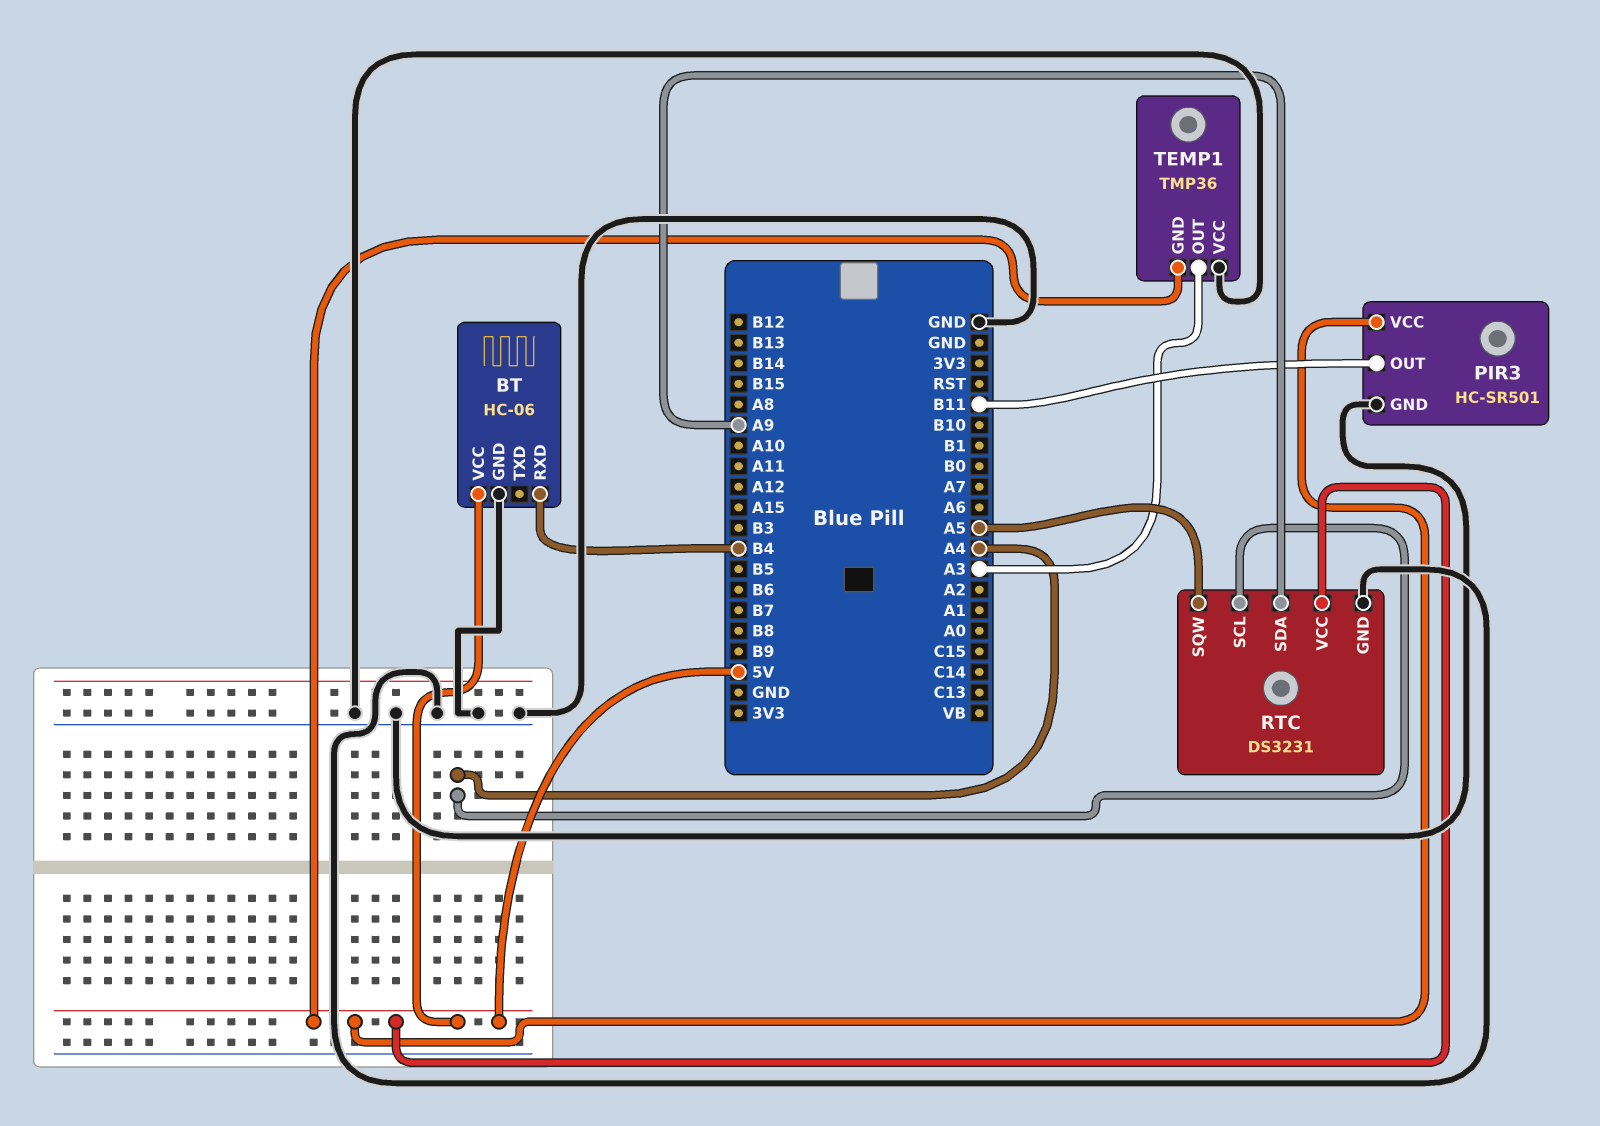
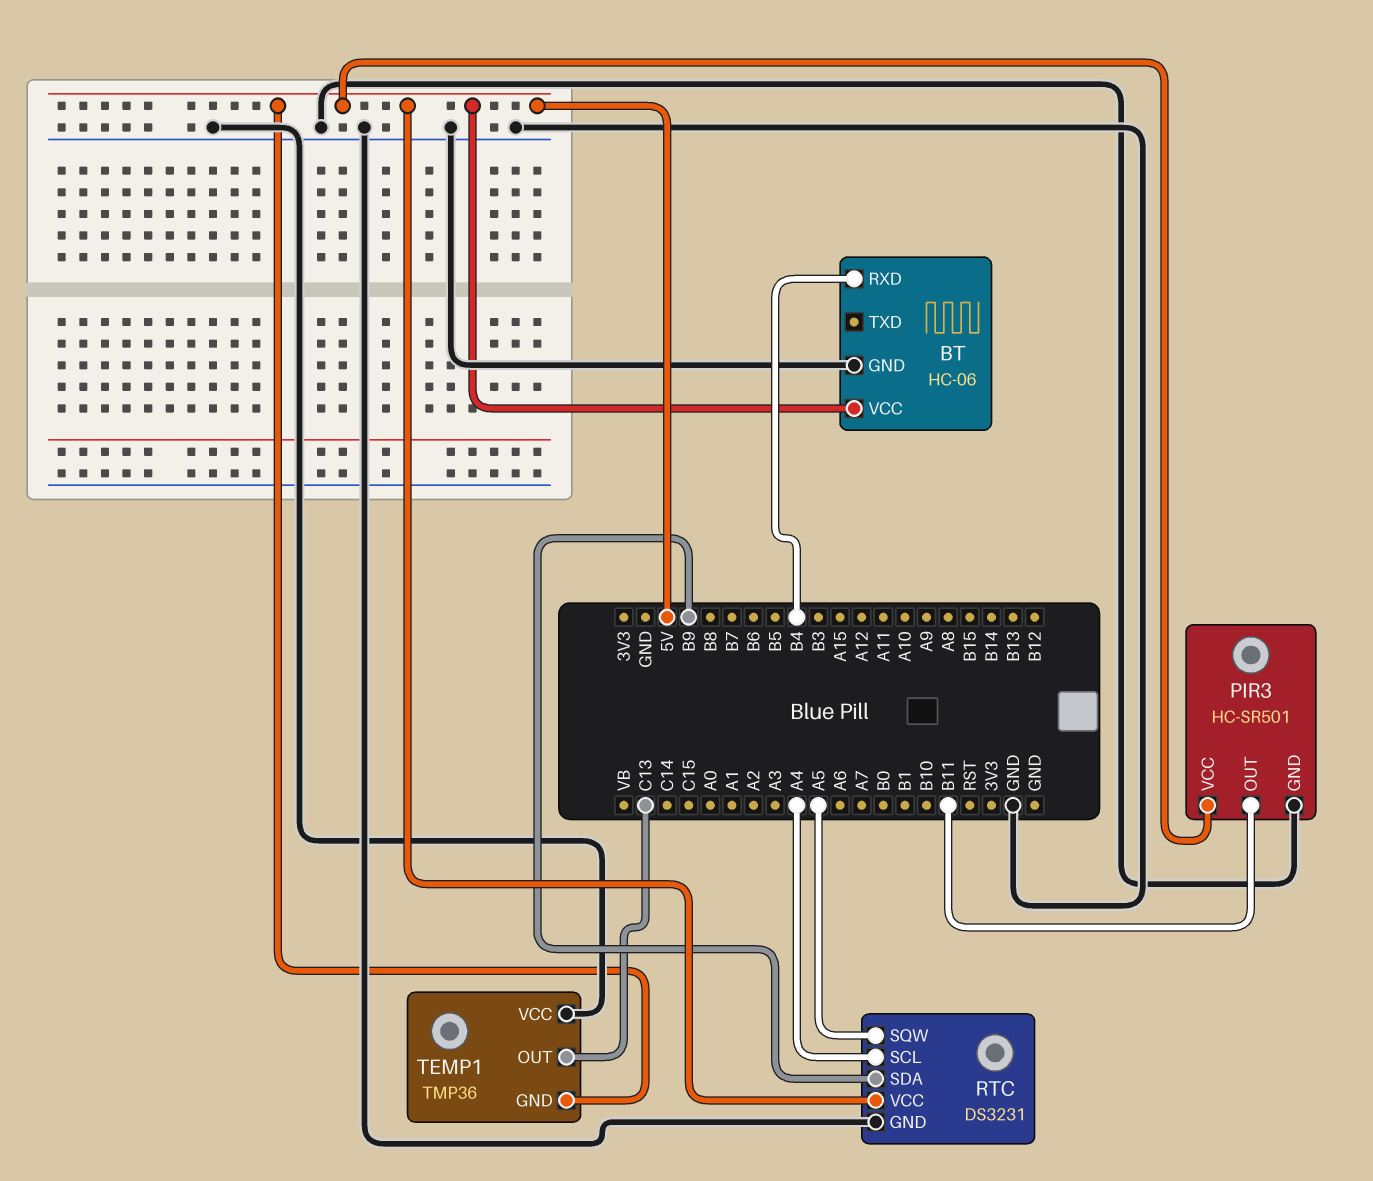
RTC pin SDA: A9 -> B9
TEMP1 pin OUT: A3 -> C13

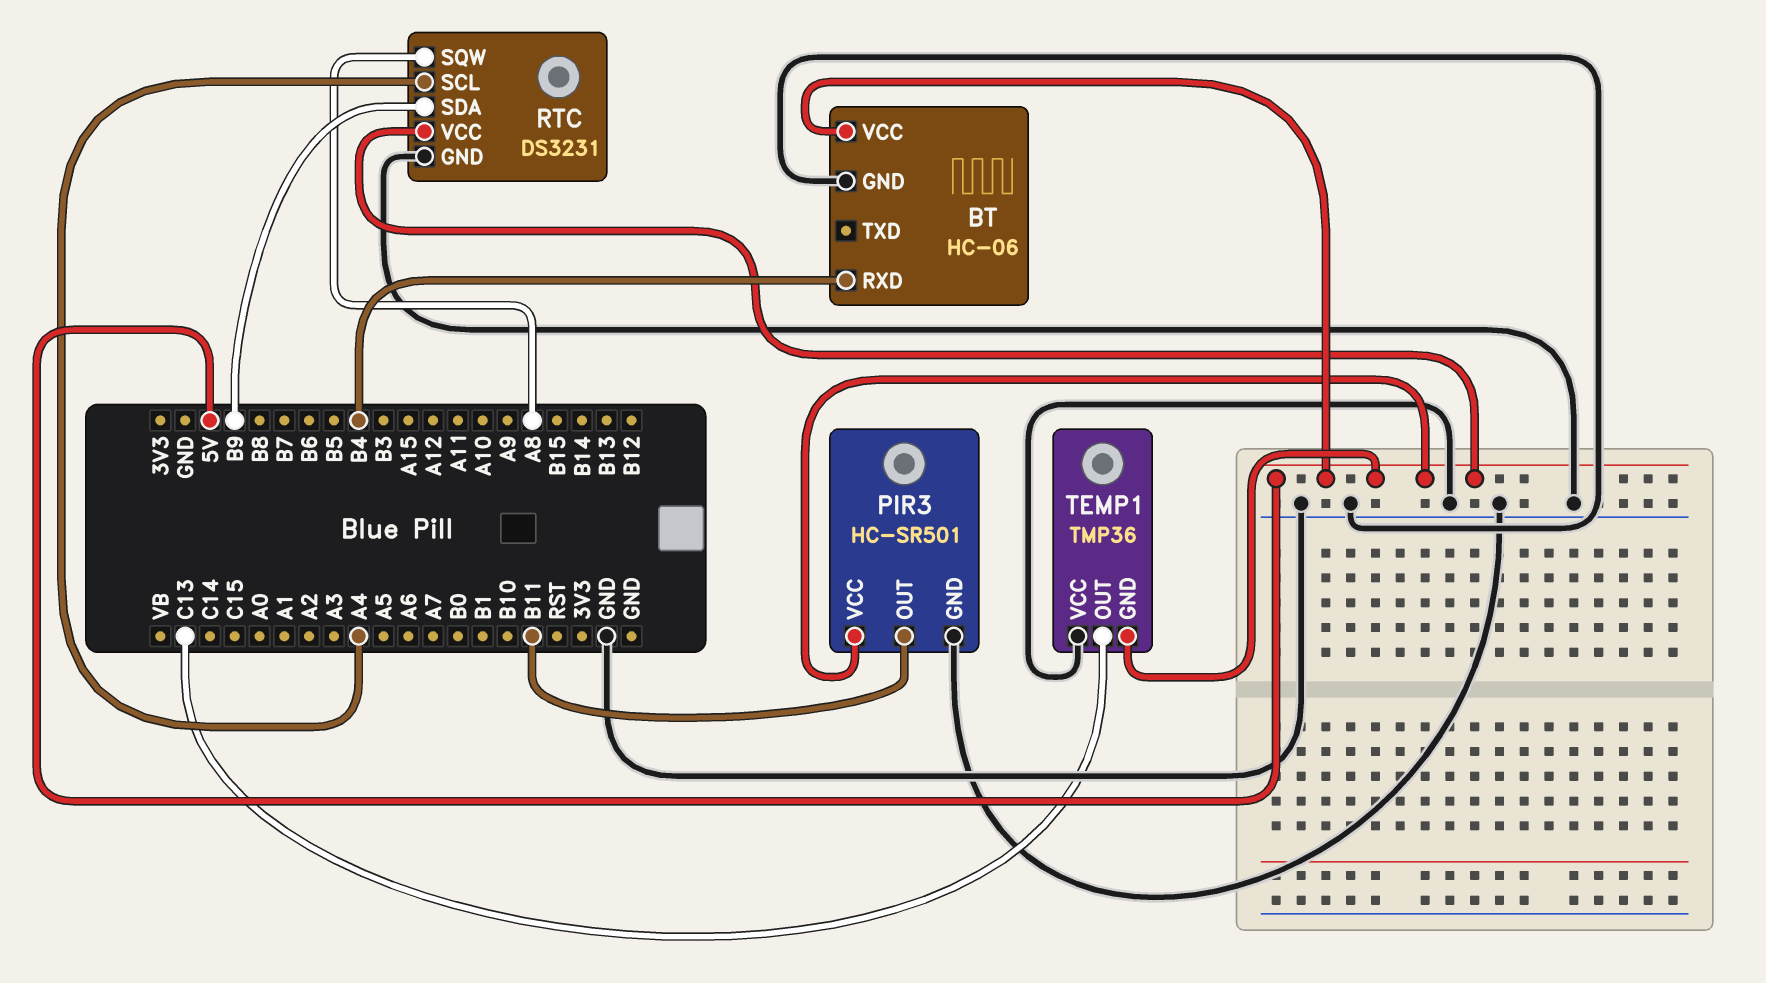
RTC pin SQW: A5 -> A8

